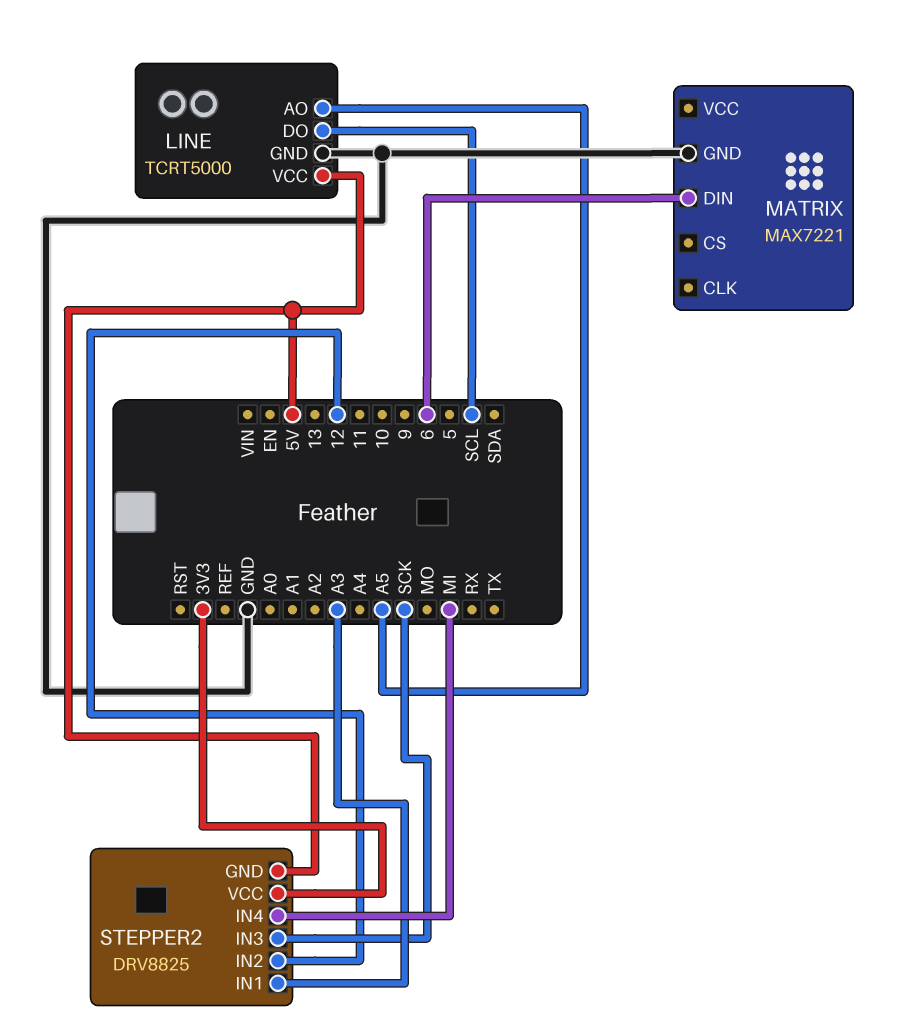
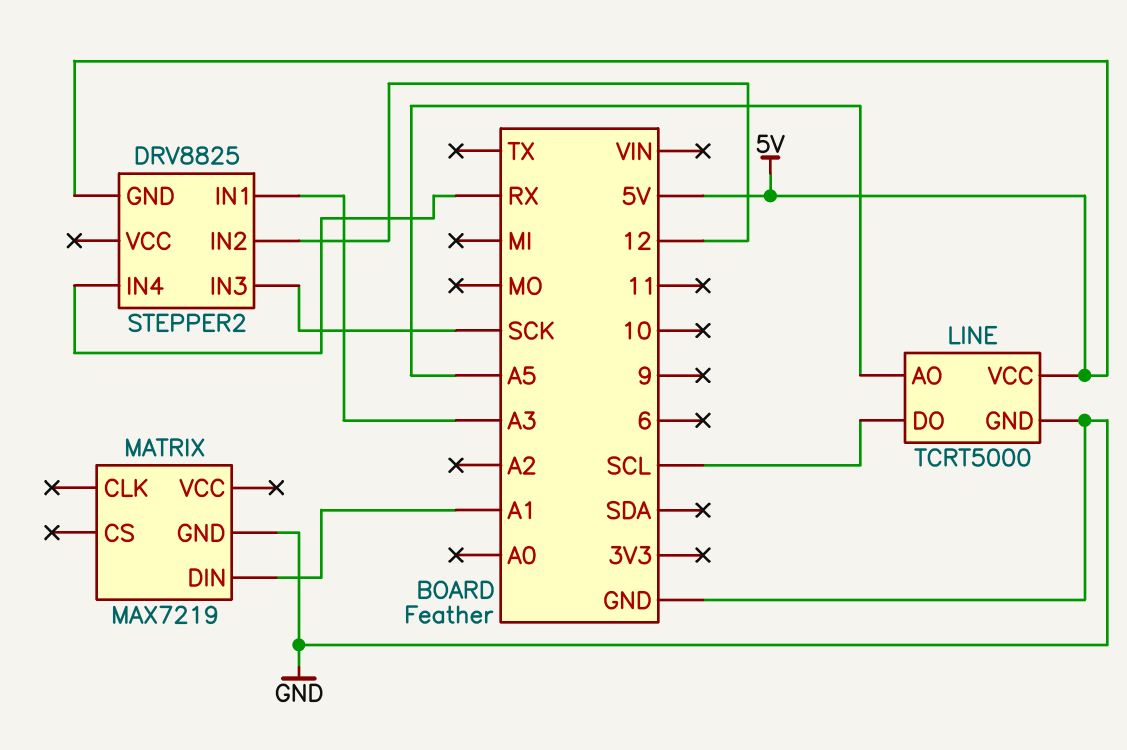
MATRIX: MAX7221 -> MAX7219
MATRIX pin DIN: 6 -> A1
STEPPER2 pin IN4: MI -> RX
STEPPER2 pin VCC: 3V3 -> none

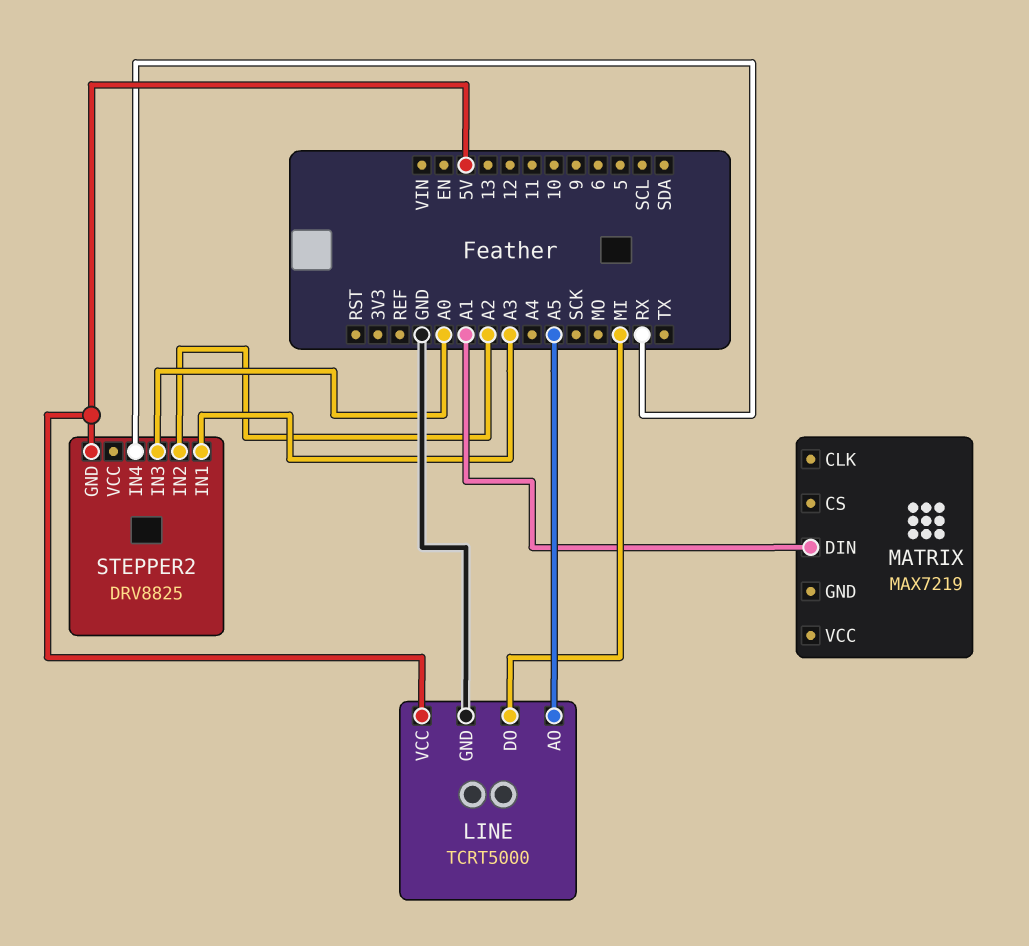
LINE pin DO: SCL -> MI
MATRIX pin GND: GND -> none
STEPPER2 pin IN2: 12 -> A2
STEPPER2 pin IN3: SCK -> A0

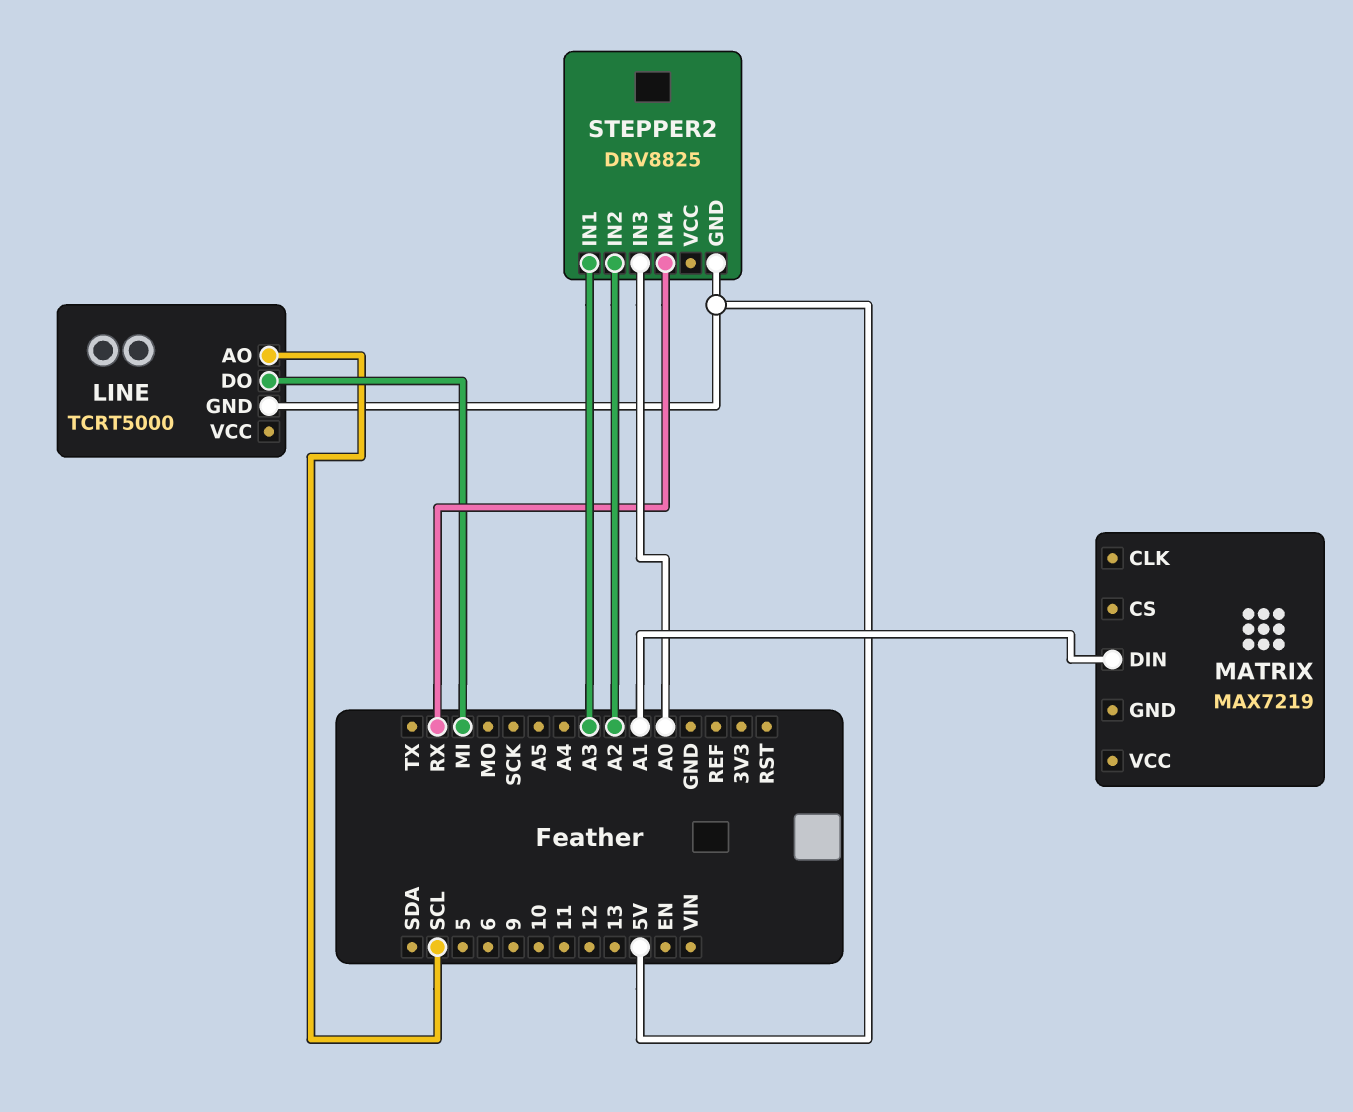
LINE pin AO: A5 -> SCL
LINE pin GND: GND -> 5V
LINE pin VCC: 5V -> none

